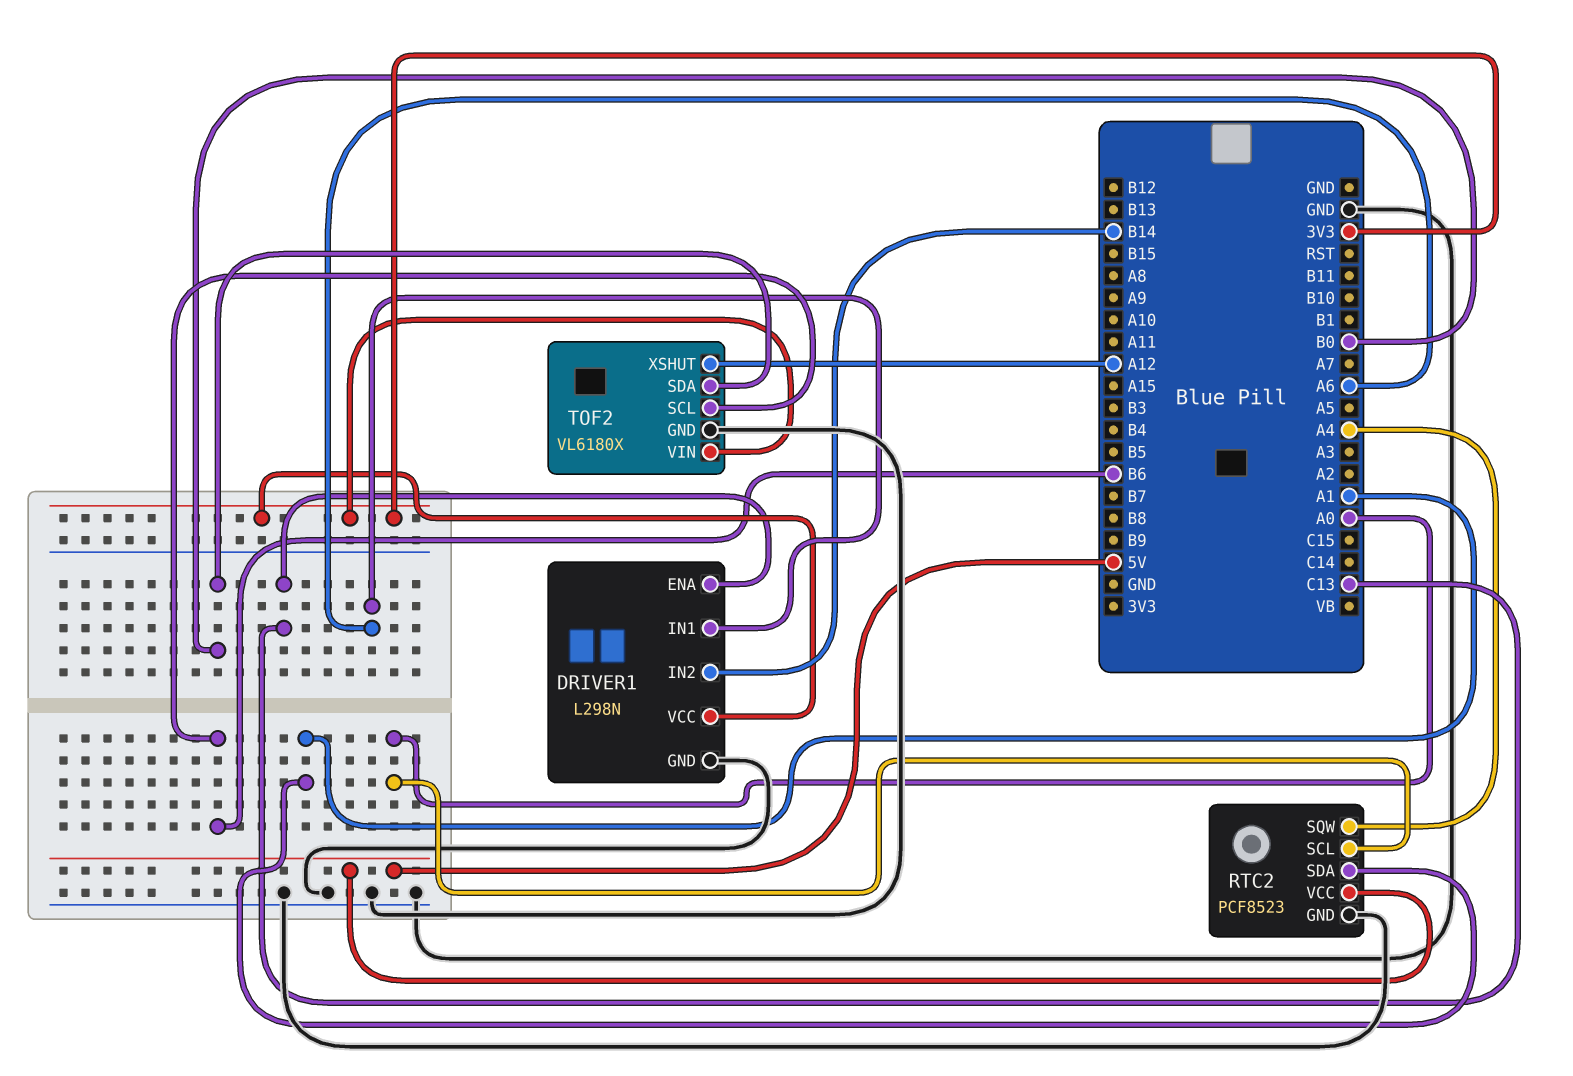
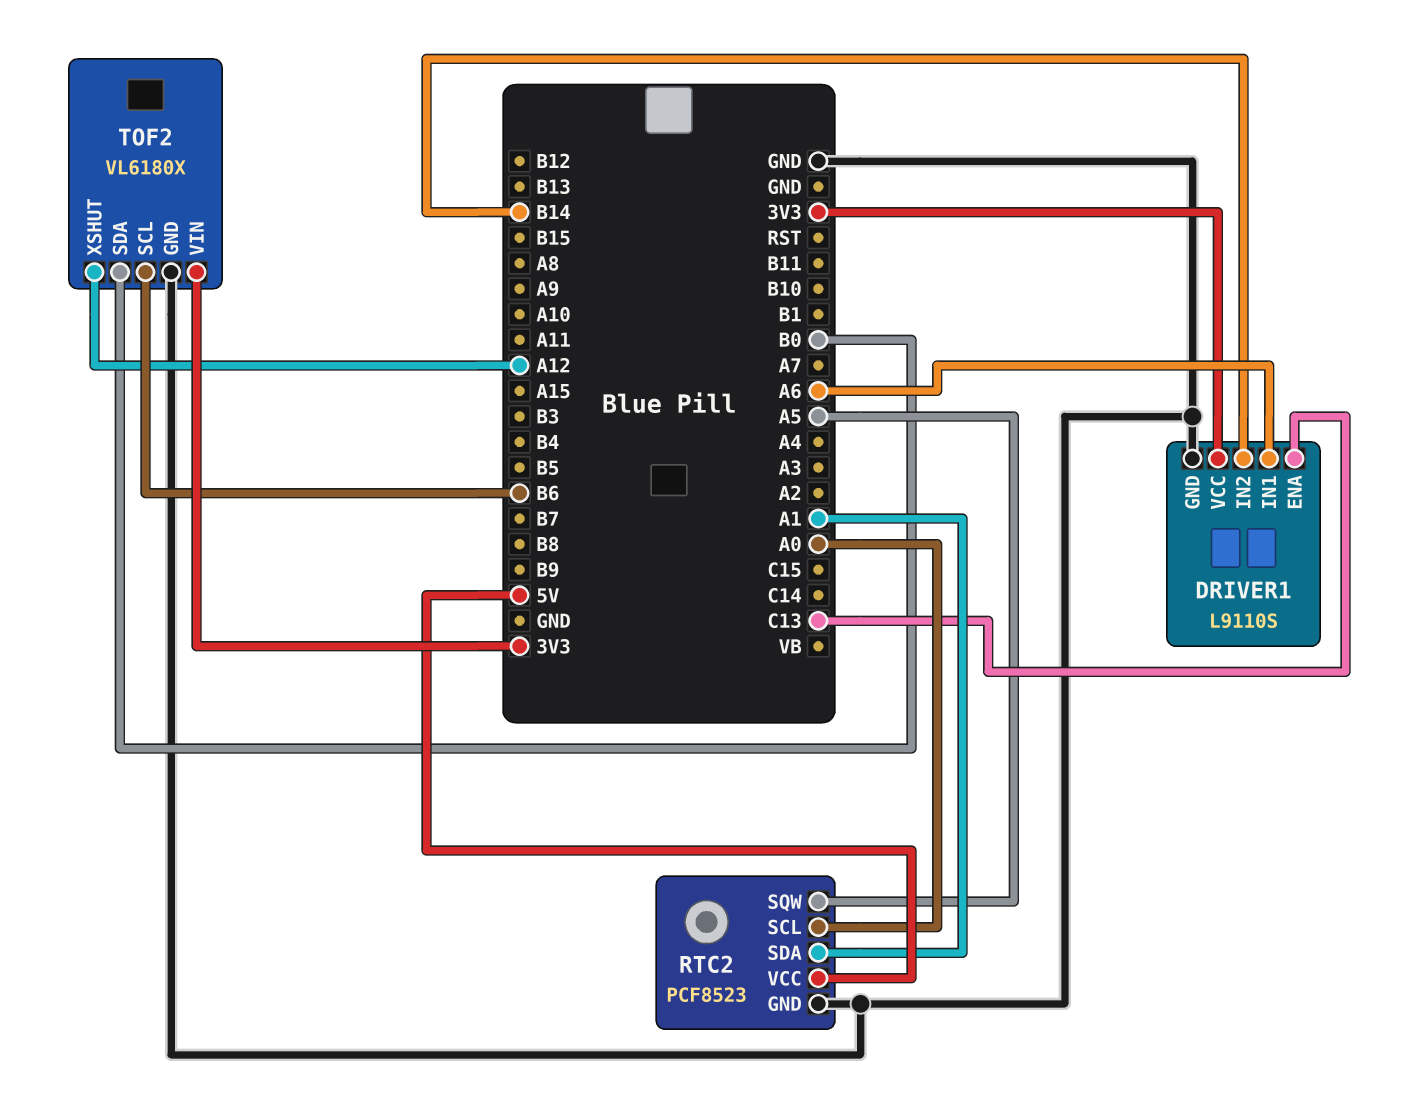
DRIVER1: L298N -> L9110S
RTC2 pin SQW: A4 -> A5

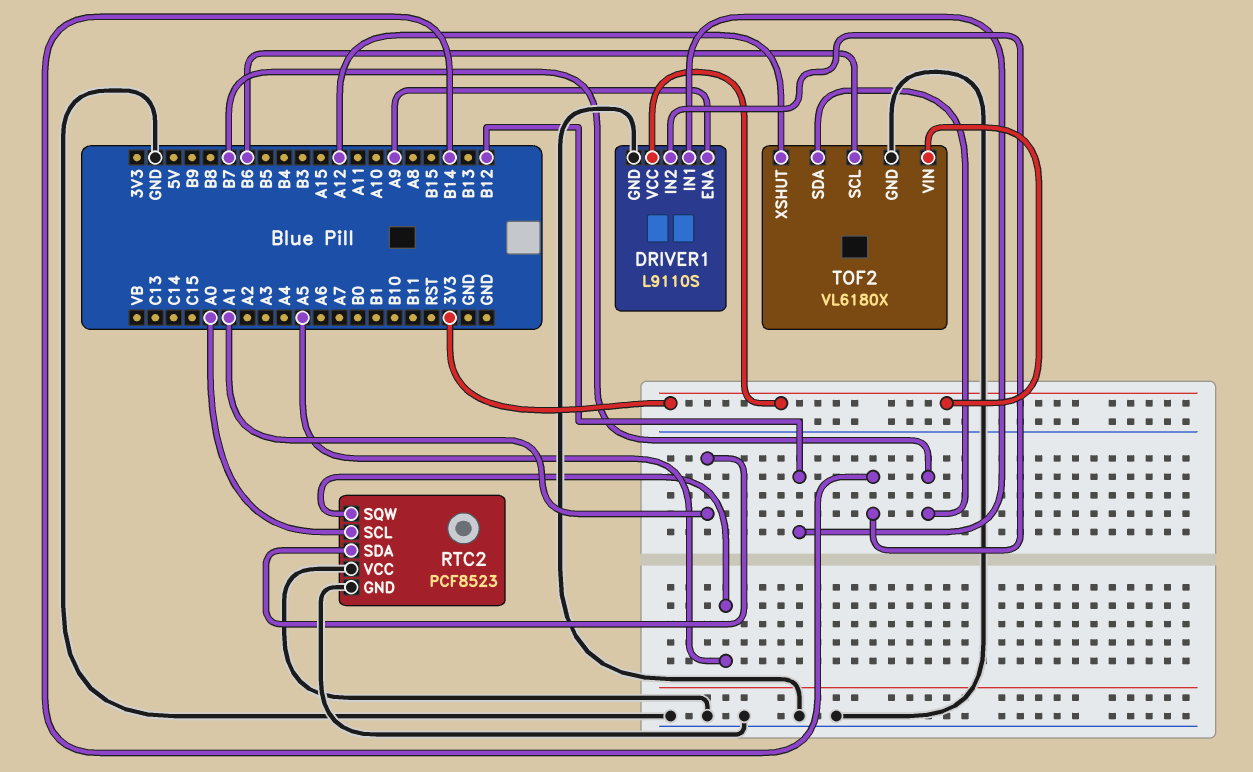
DRIVER1 pin ENA: C13 -> A9
DRIVER1 pin IN1: A6 -> B12
RTC2 pin VCC: 5V -> GND
TOF2 pin SDA: B0 -> B7

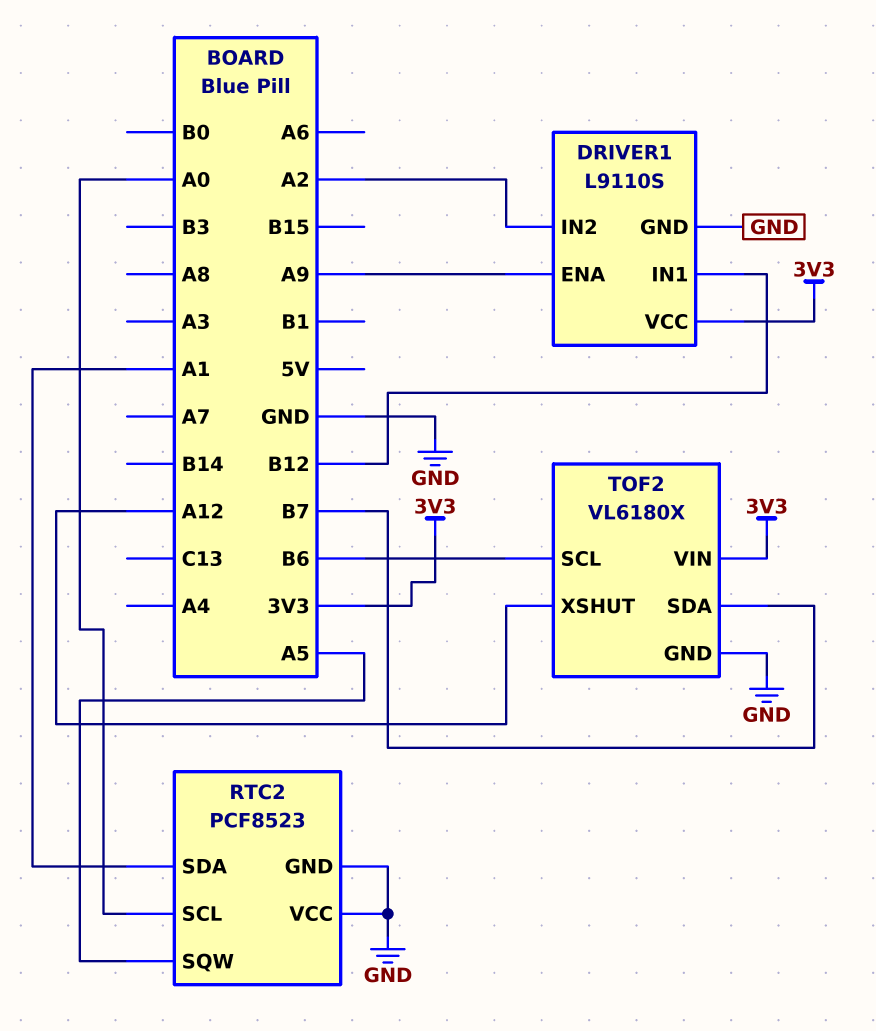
DRIVER1 pin IN2: B14 -> A2

